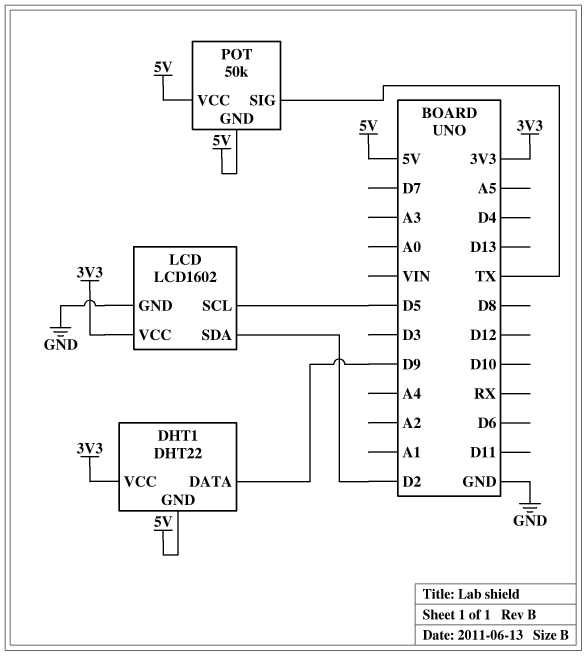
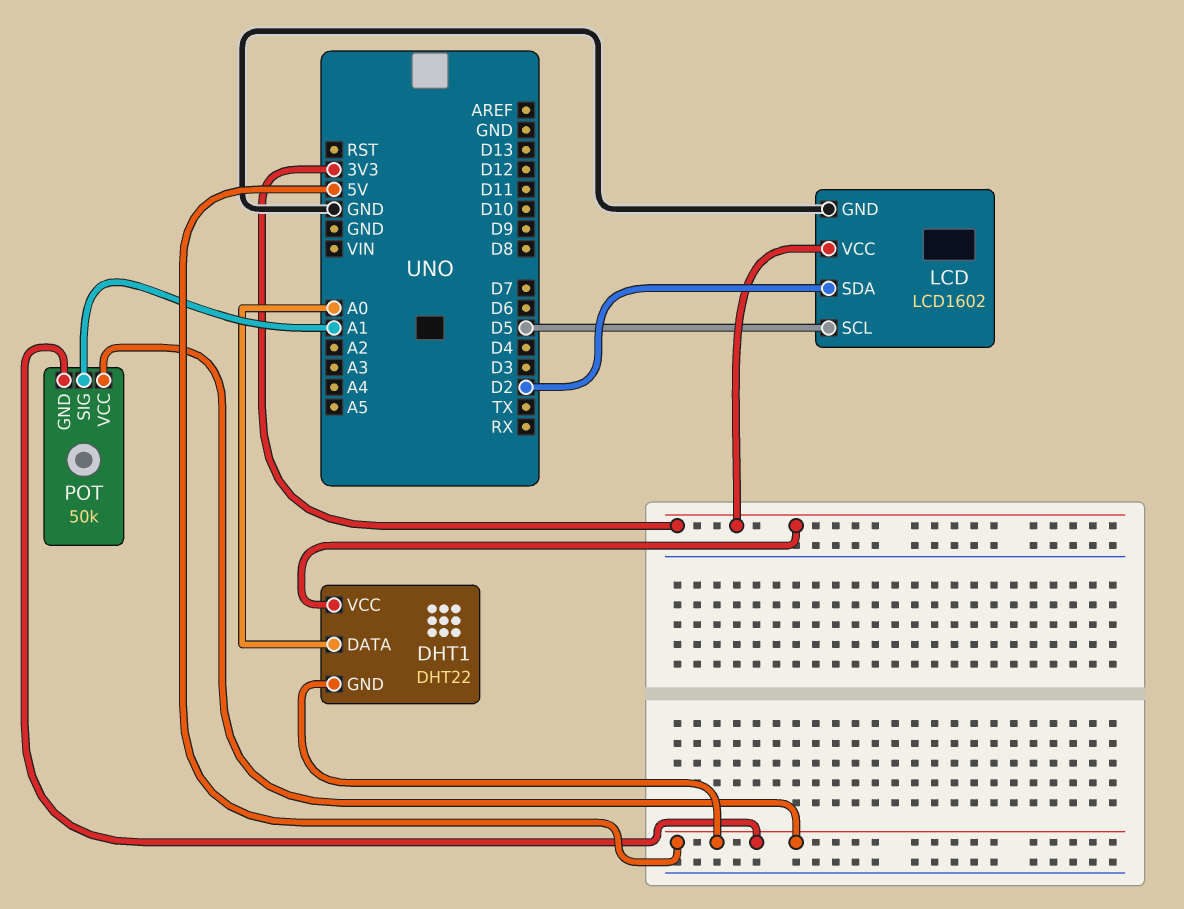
DHT1 pin DATA: D9 -> A0
POT pin SIG: TX -> A1

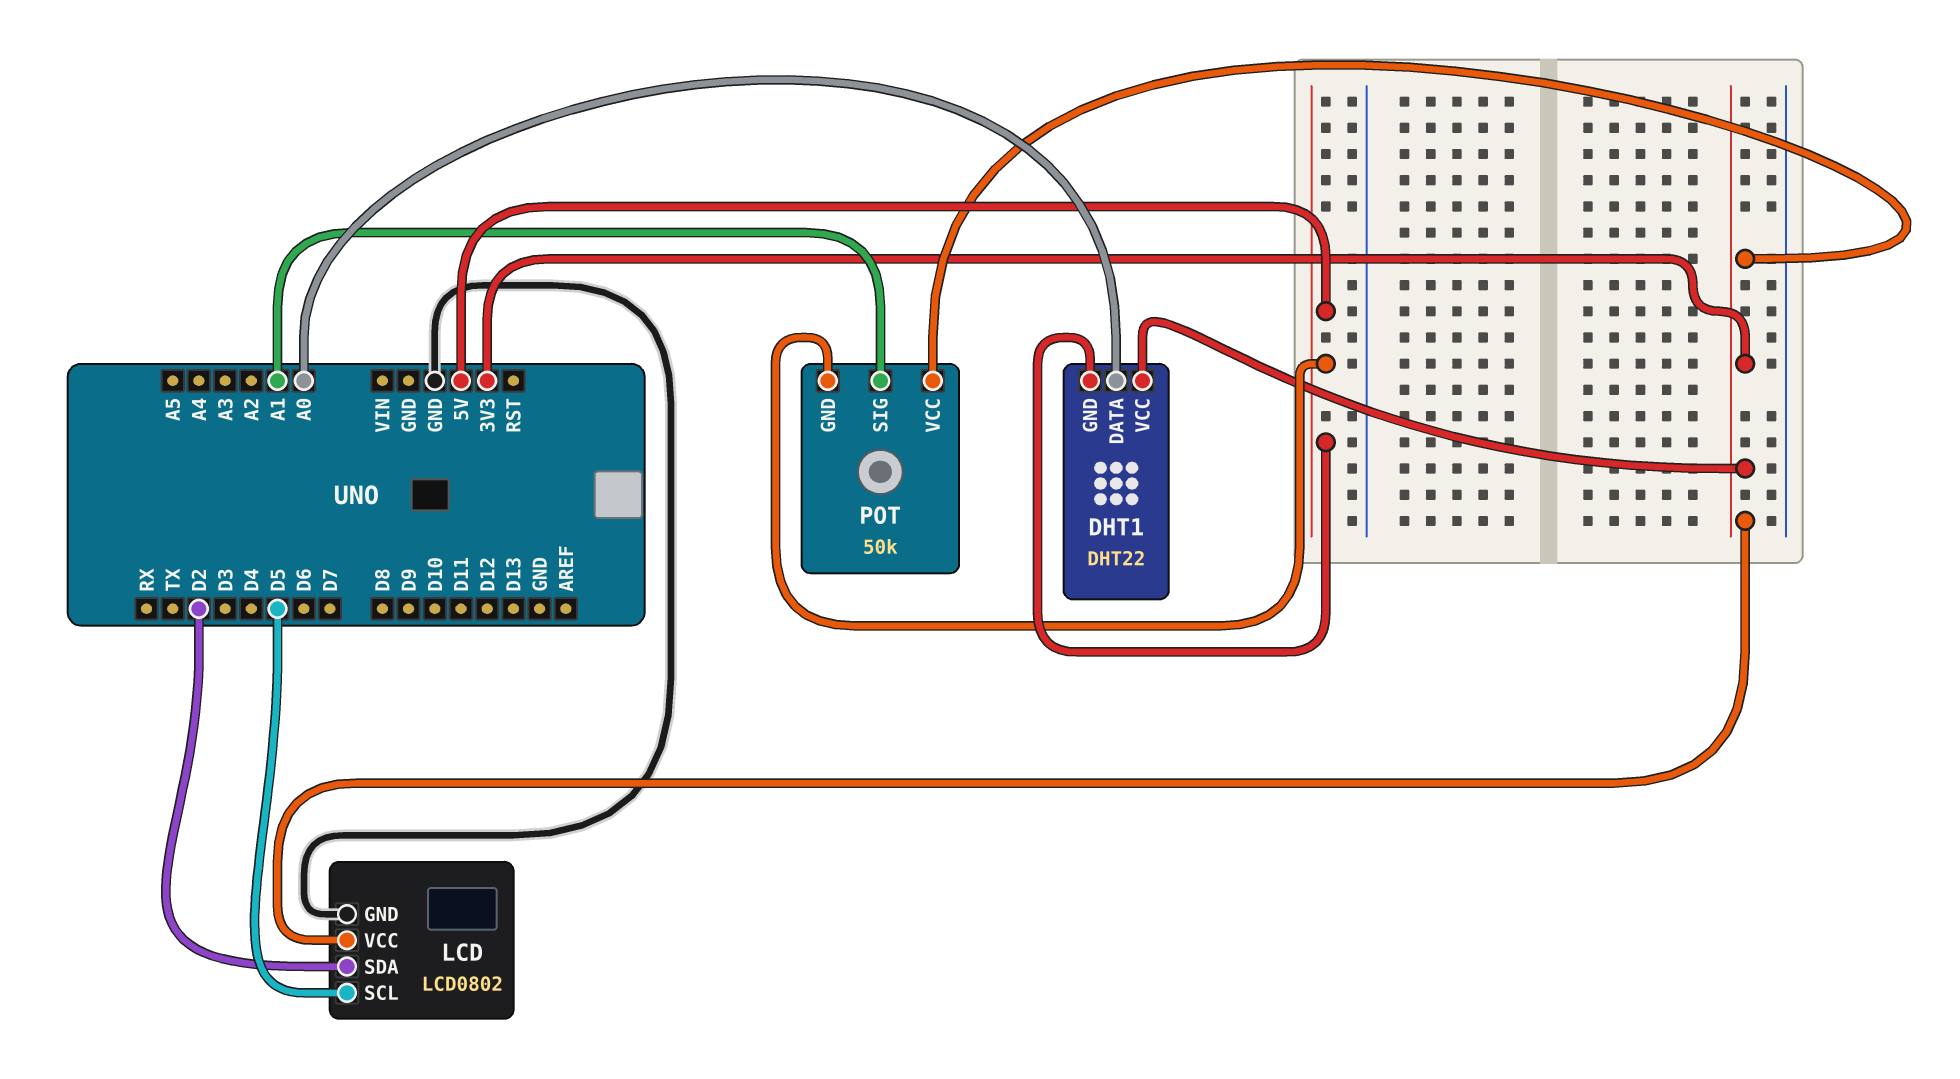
LCD: LCD1602 -> LCD0802
POT pin VCC: 5V -> 3V3

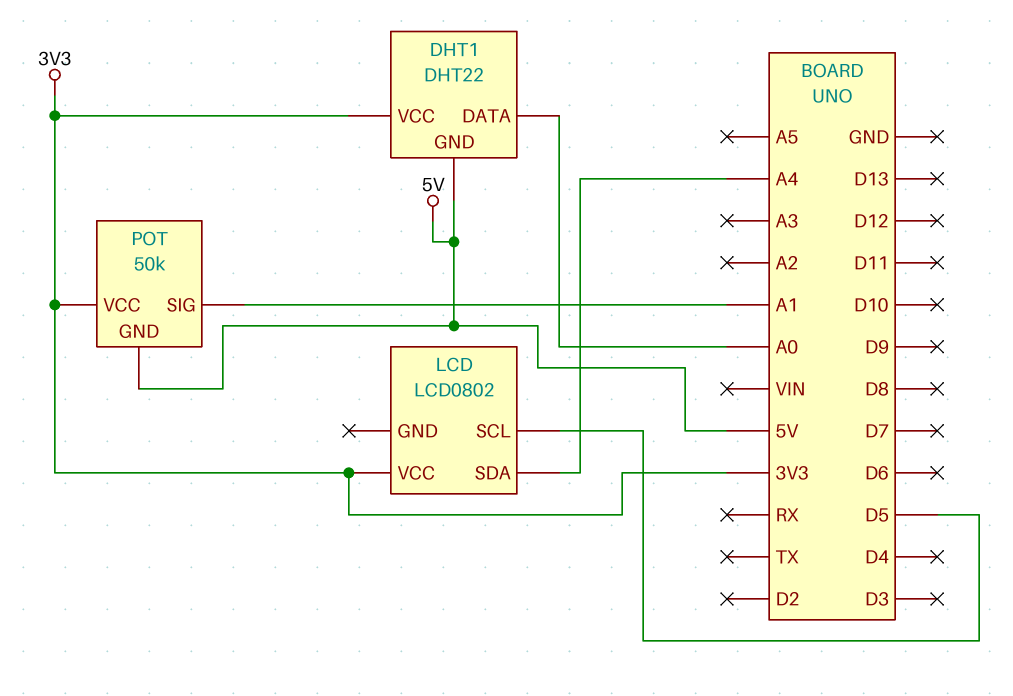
LCD pin GND: GND -> none
LCD pin SDA: D2 -> A4

